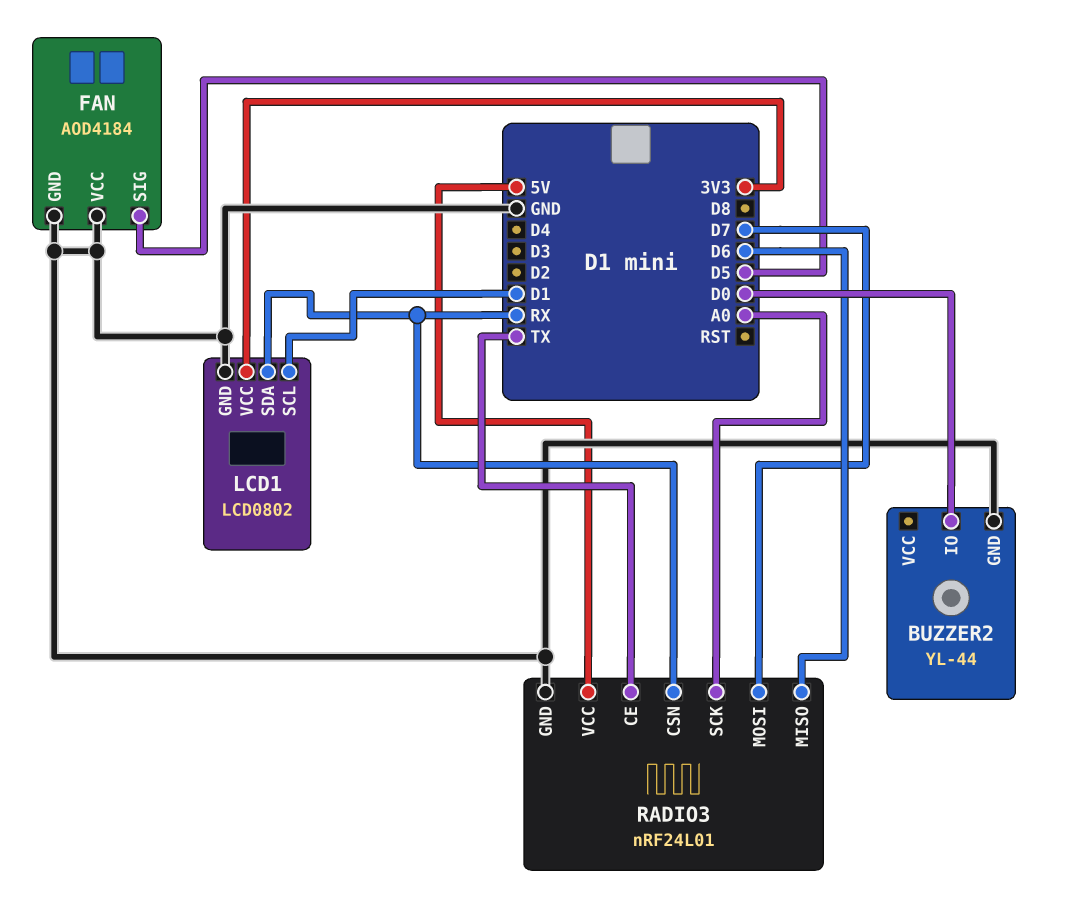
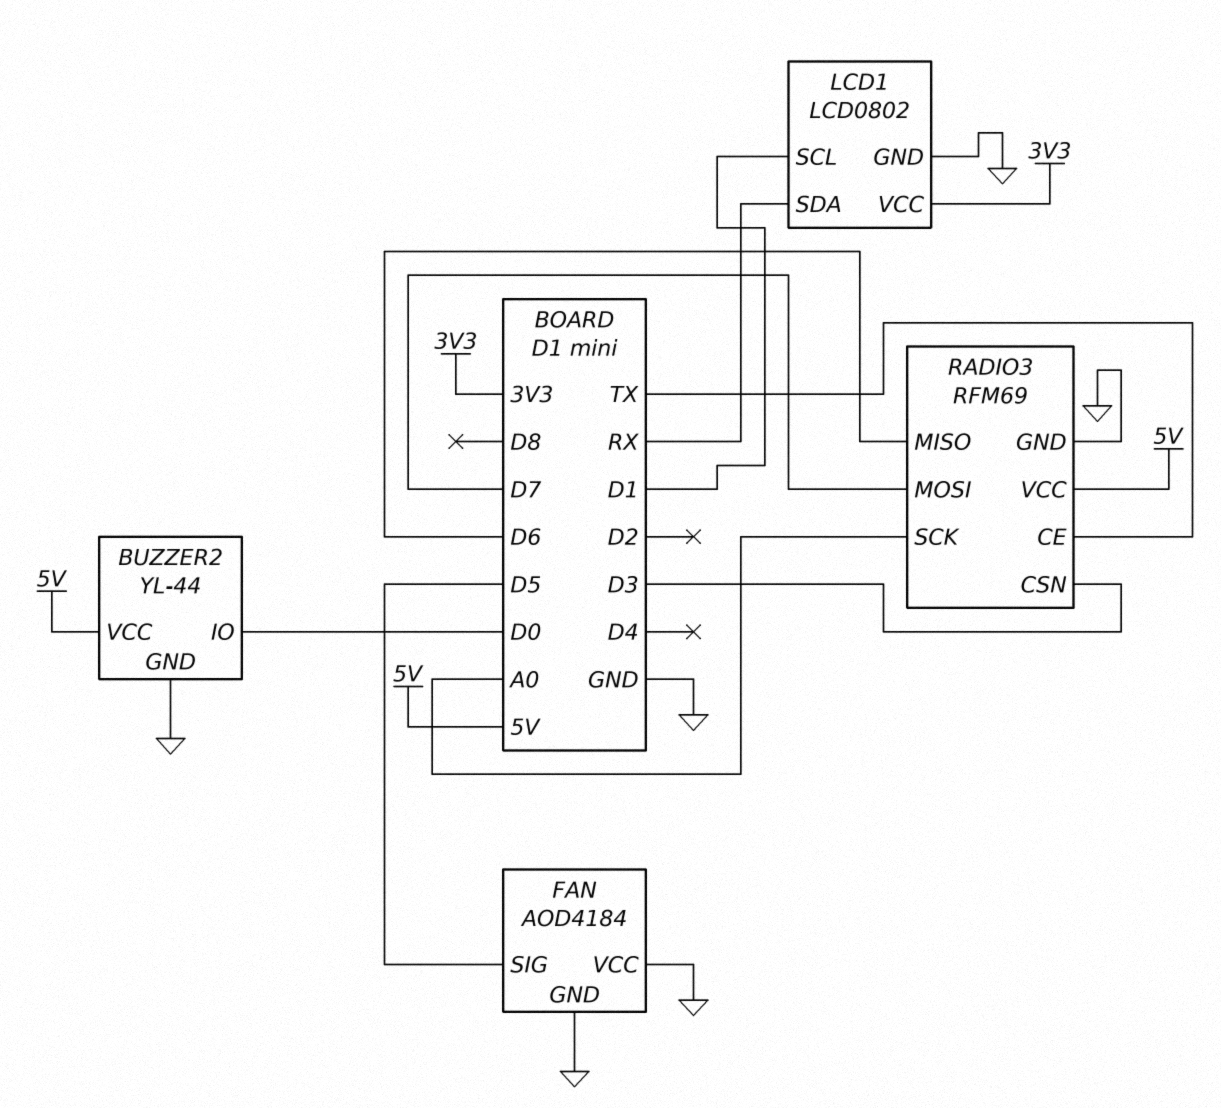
BUZZER2 pin VCC: none -> 5V
RADIO3: nRF24L01 -> RFM69
RADIO3 pin CSN: RX -> D3

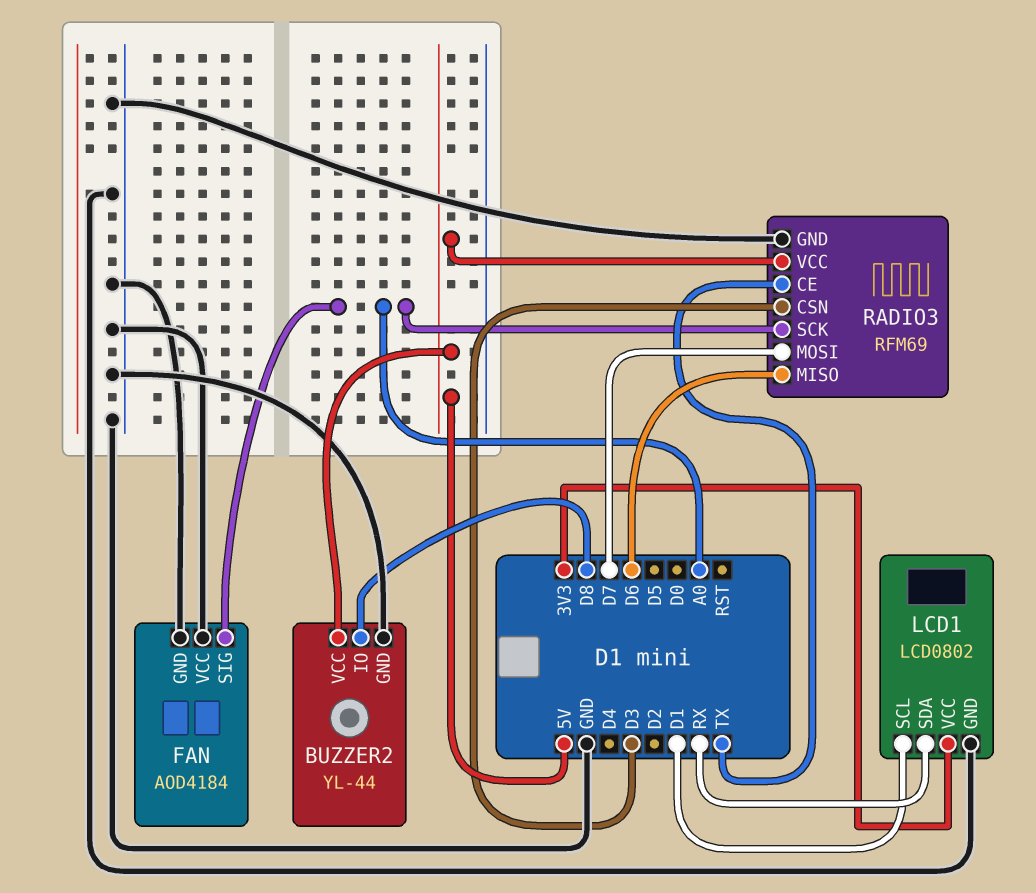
BUZZER2 pin IO: D0 -> D8
FAN pin SIG: D5 -> A0

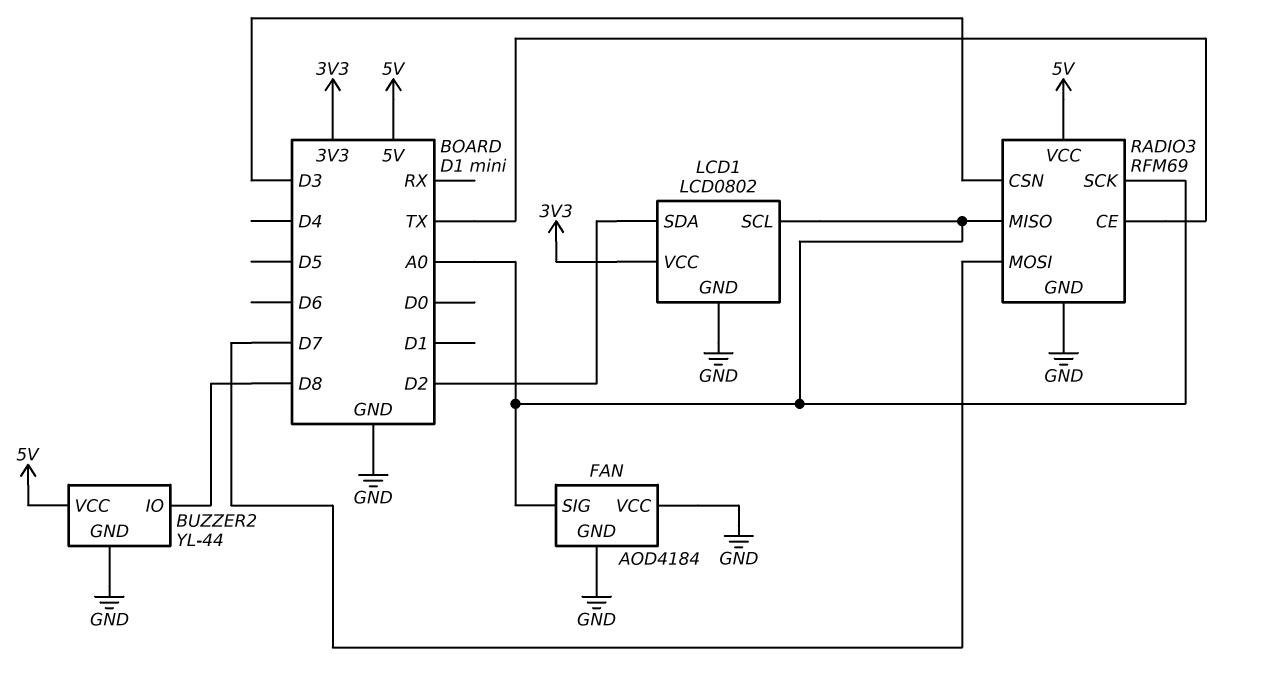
LCD1 pin SCL: D1 -> A0
LCD1 pin SDA: RX -> D2
RADIO3 pin MISO: D6 -> A0

